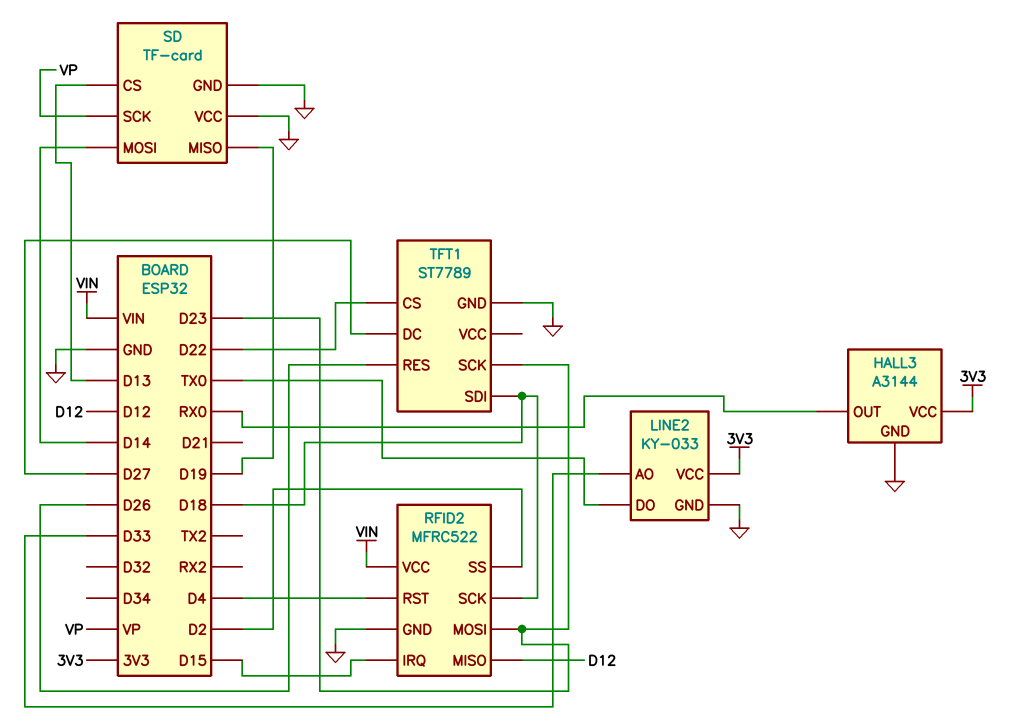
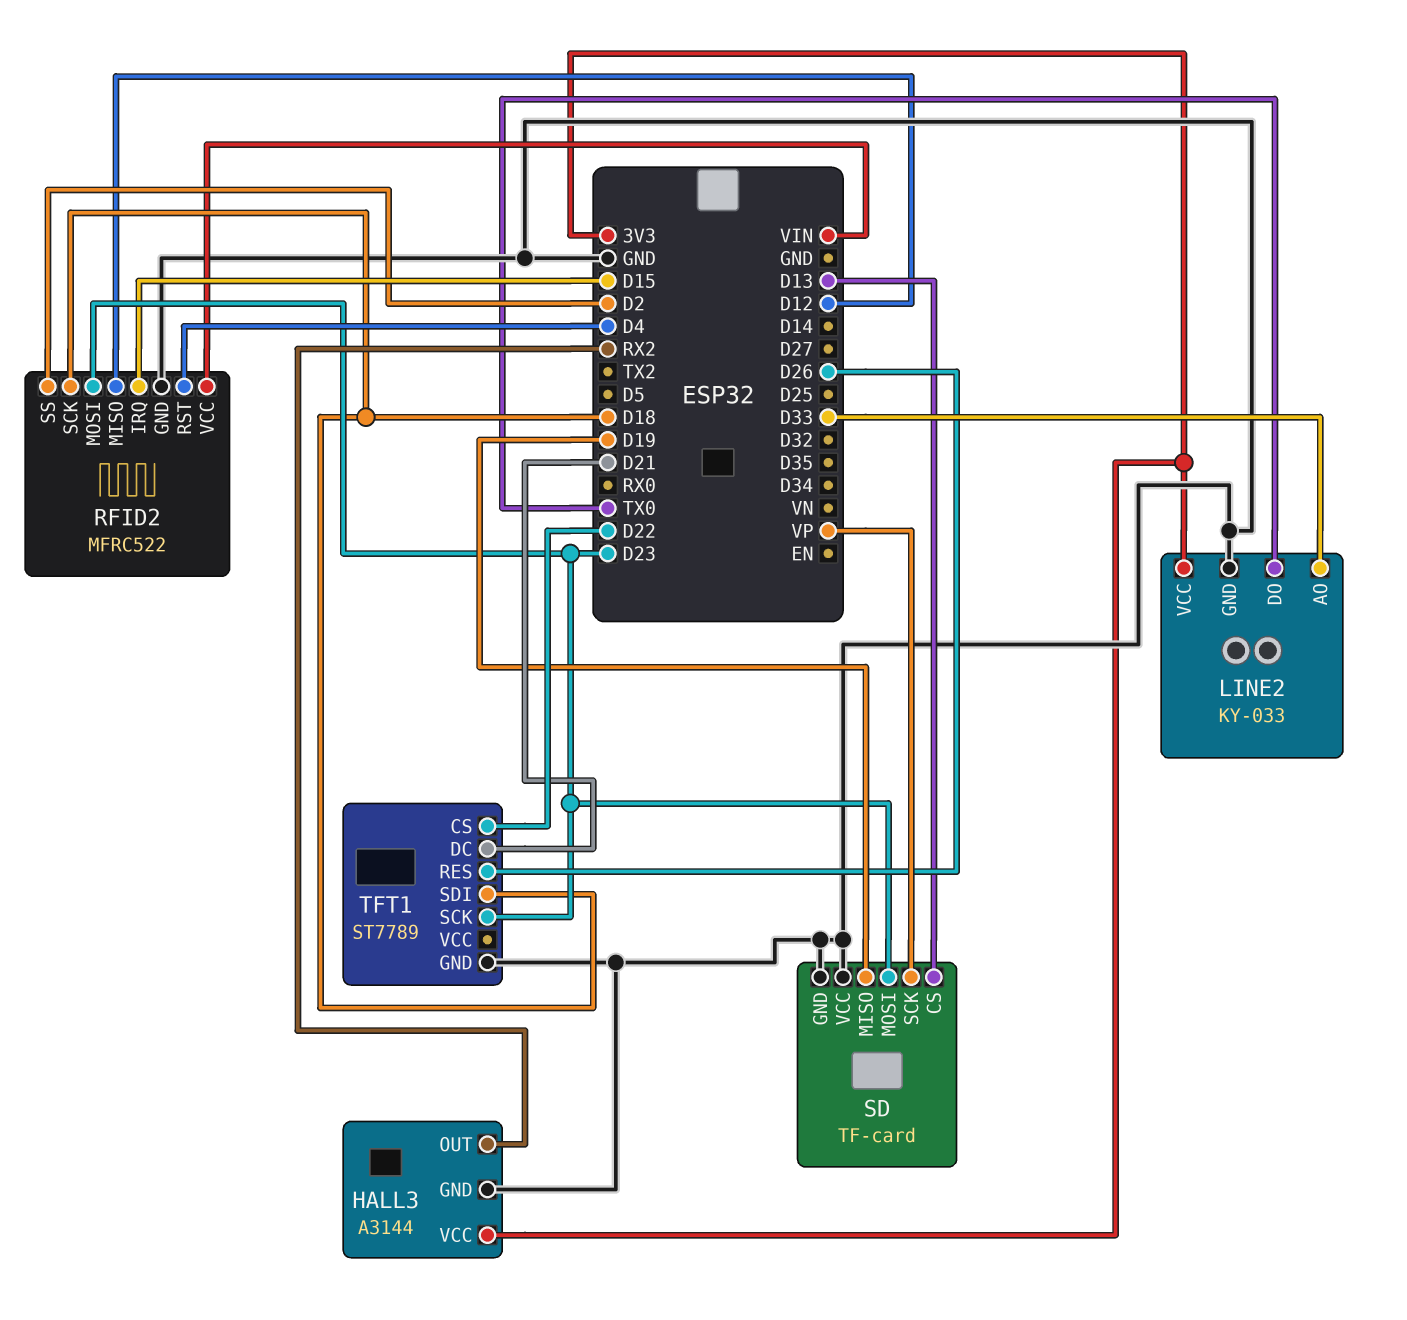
HALL3 pin OUT: RX0 -> RX2
SD pin MOSI: D14 -> D23
TFT1 pin DC: D27 -> D21

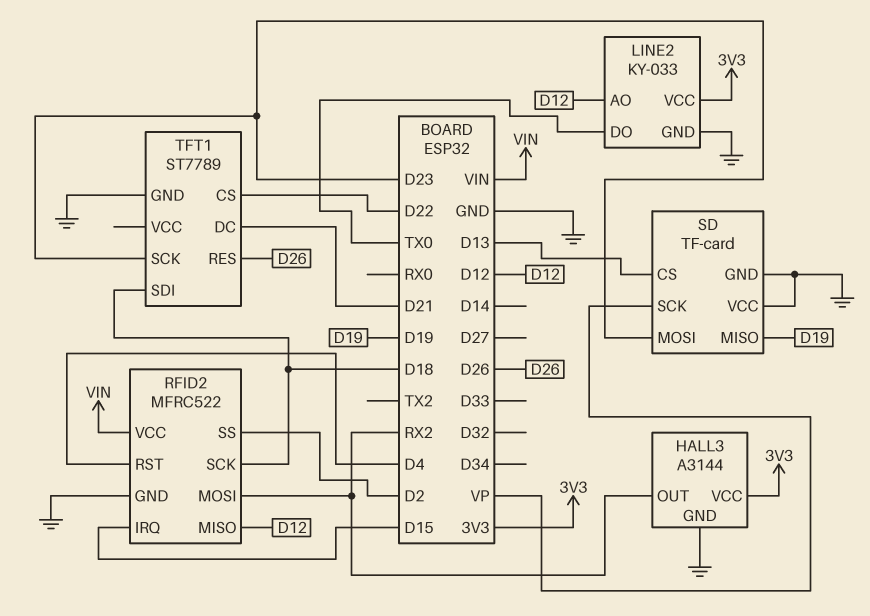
LINE2 pin AO: D33 -> D12
RFID2 pin MOSI: D23 -> RX2

